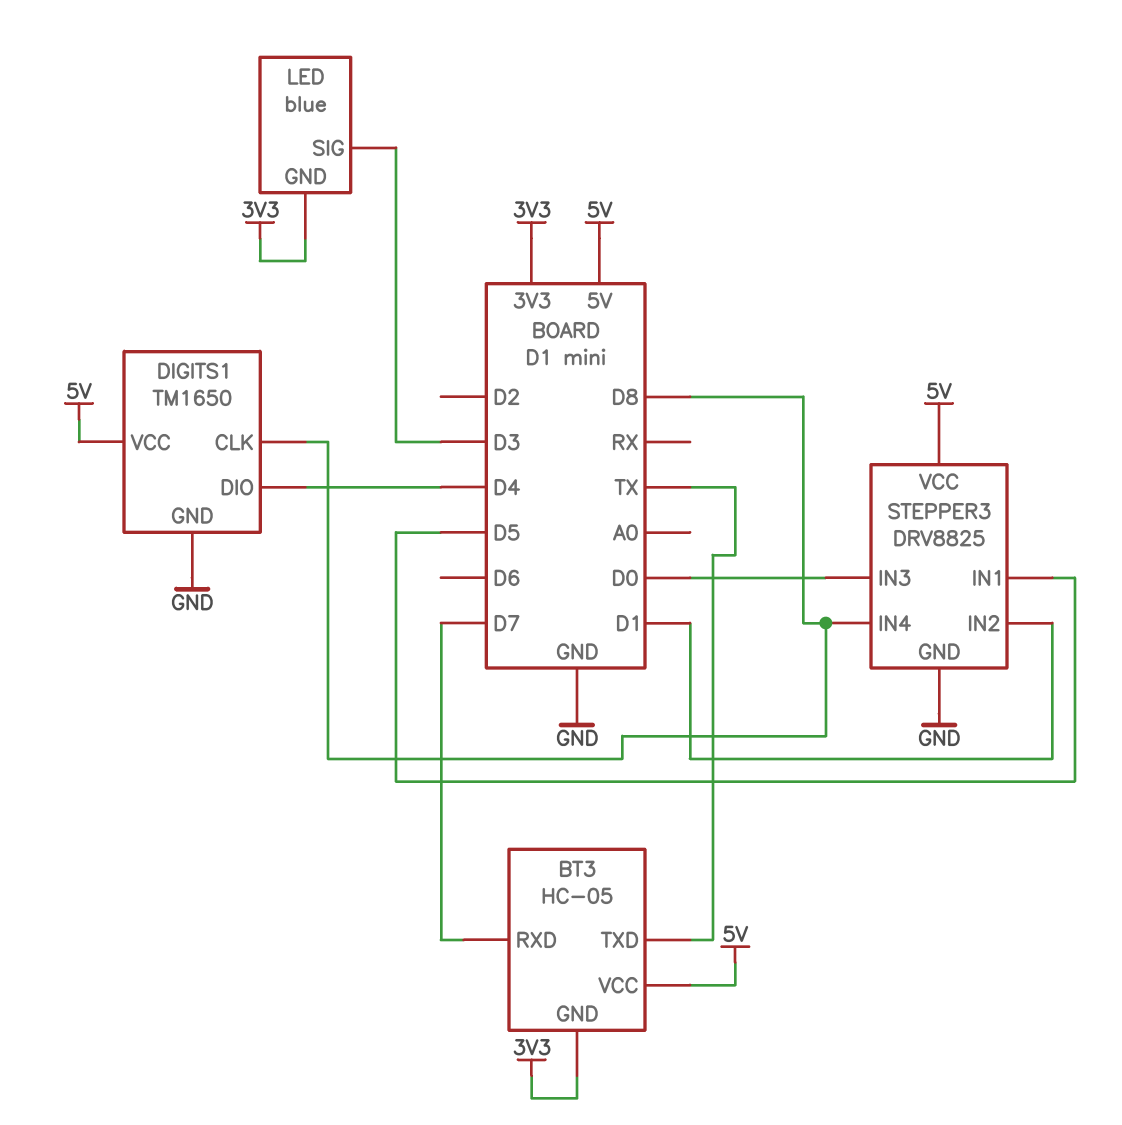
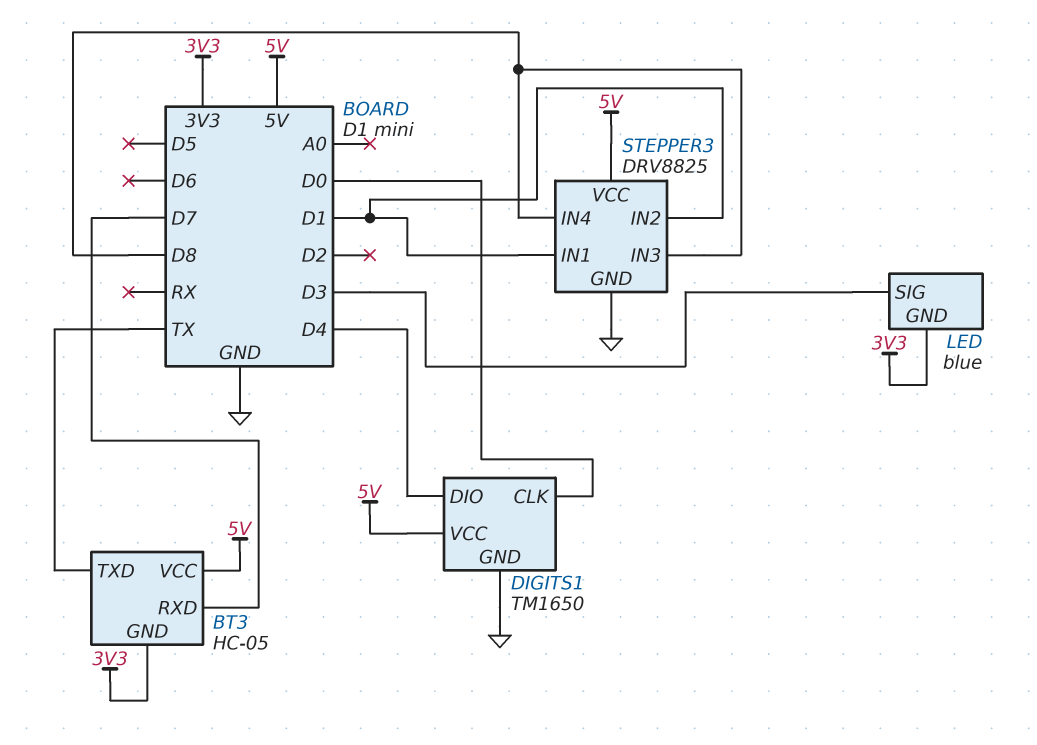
DIGITS1 pin CLK: D8 -> D0
STEPPER3 pin IN1: D5 -> D1
STEPPER3 pin IN3: D0 -> D8

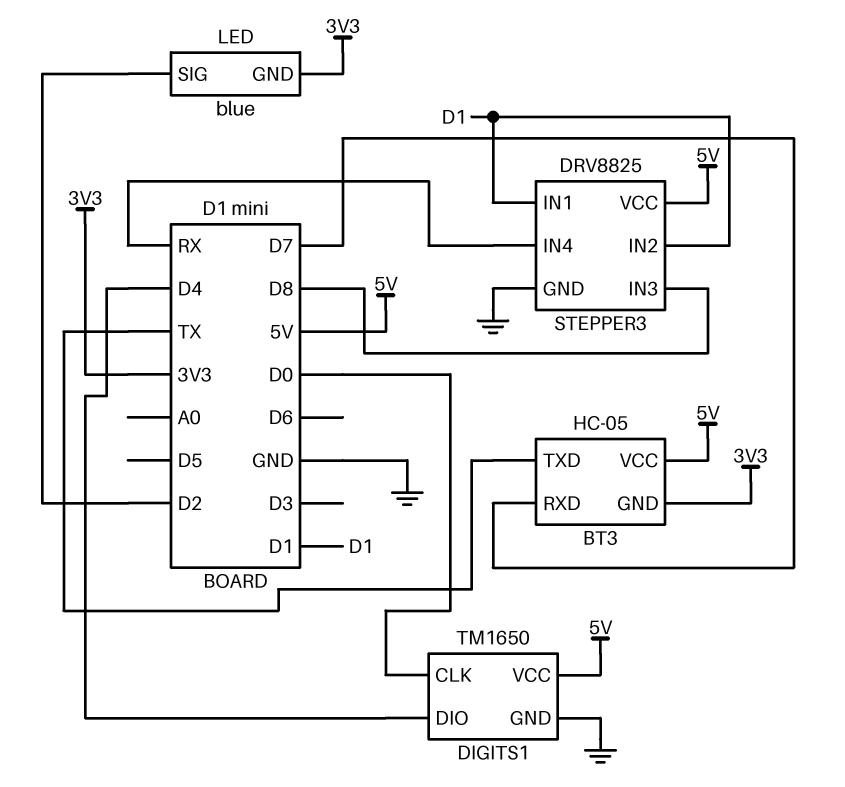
LED pin SIG: D3 -> D2
STEPPER3 pin IN4: D8 -> RX

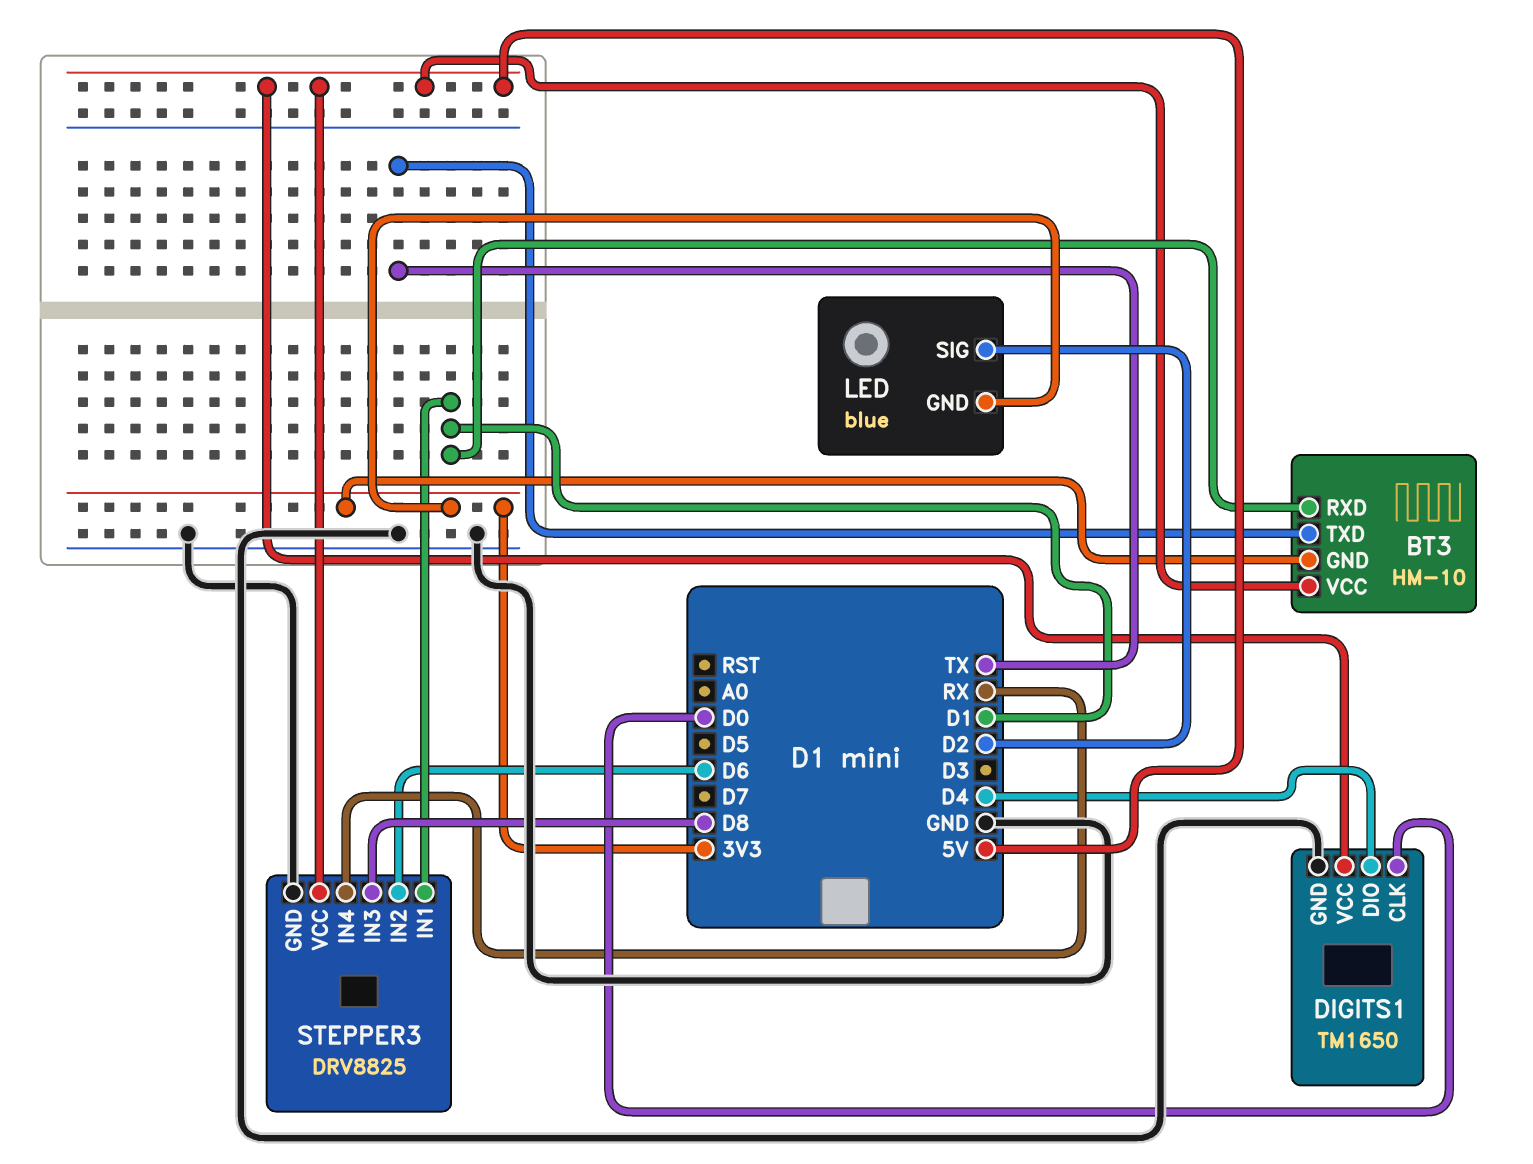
BT3: HC-05 -> HM-10
BT3 pin RXD: D7 -> D1
STEPPER3 pin IN2: D1 -> D6

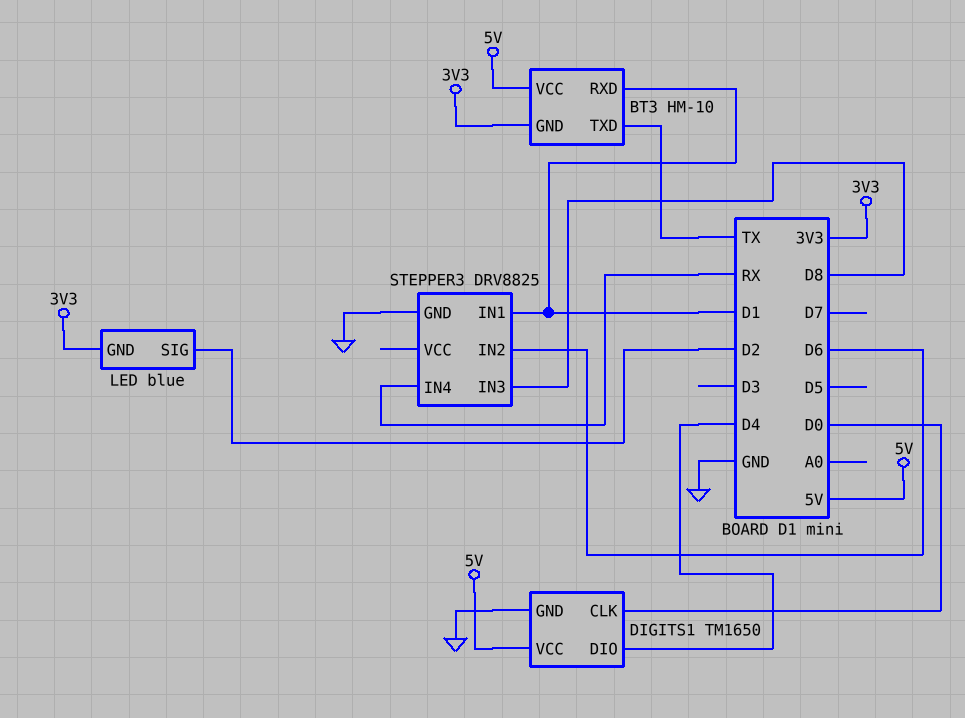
STEPPER3 pin VCC: 5V -> none

